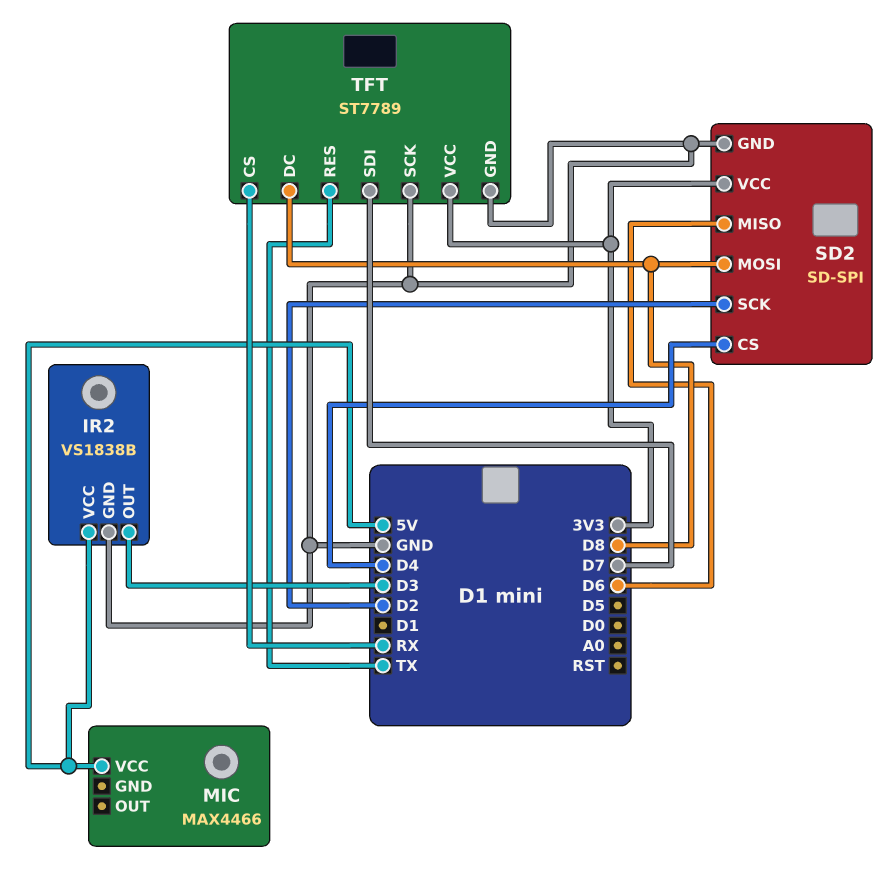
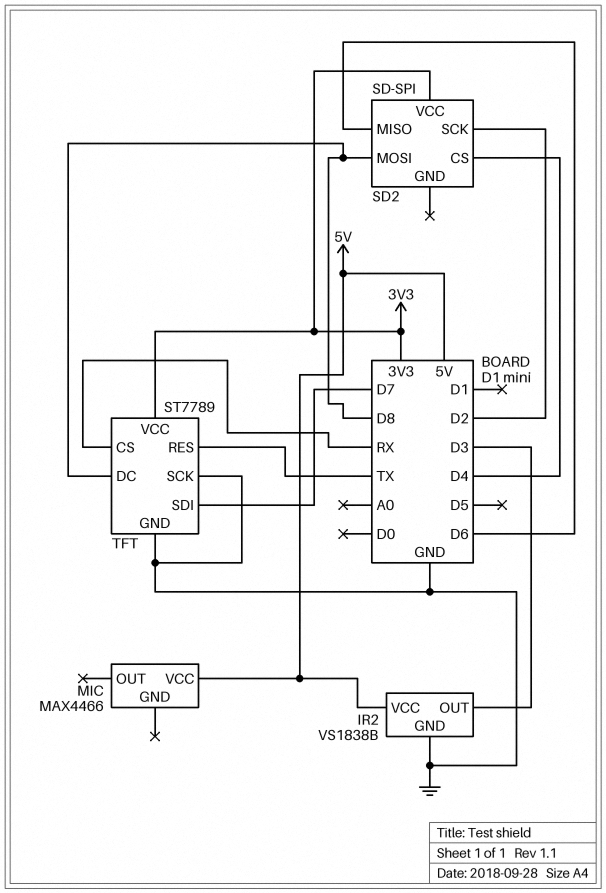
SD2 pin GND: GND -> none

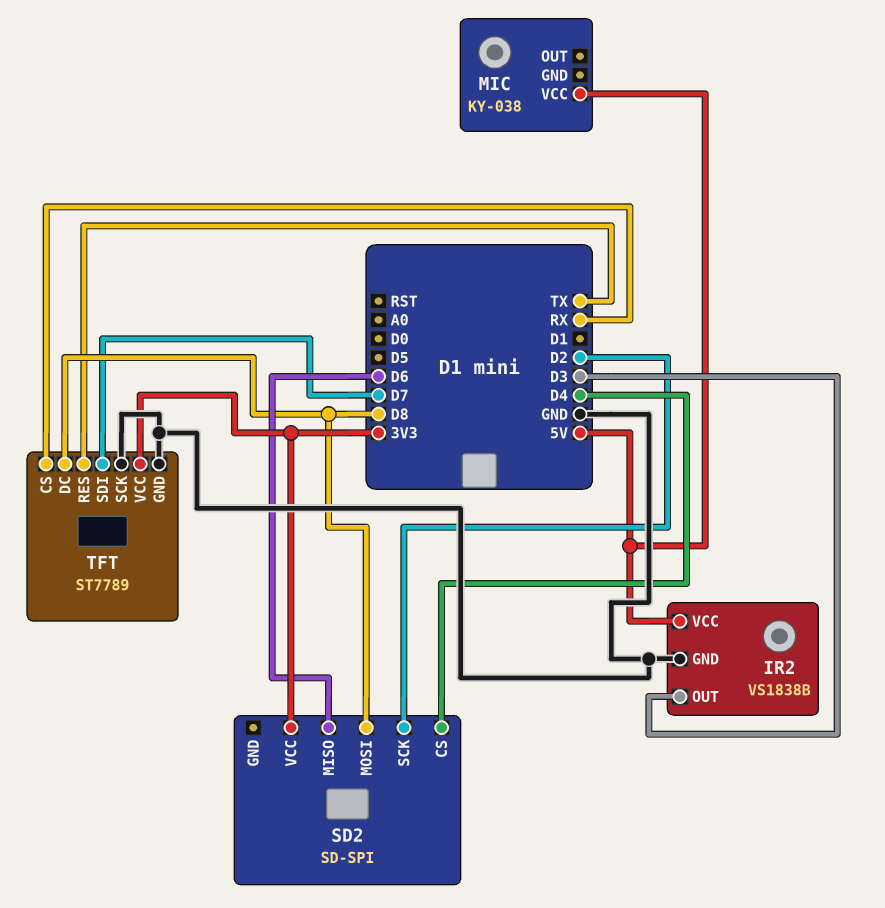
MIC: MAX4466 -> KY-038

